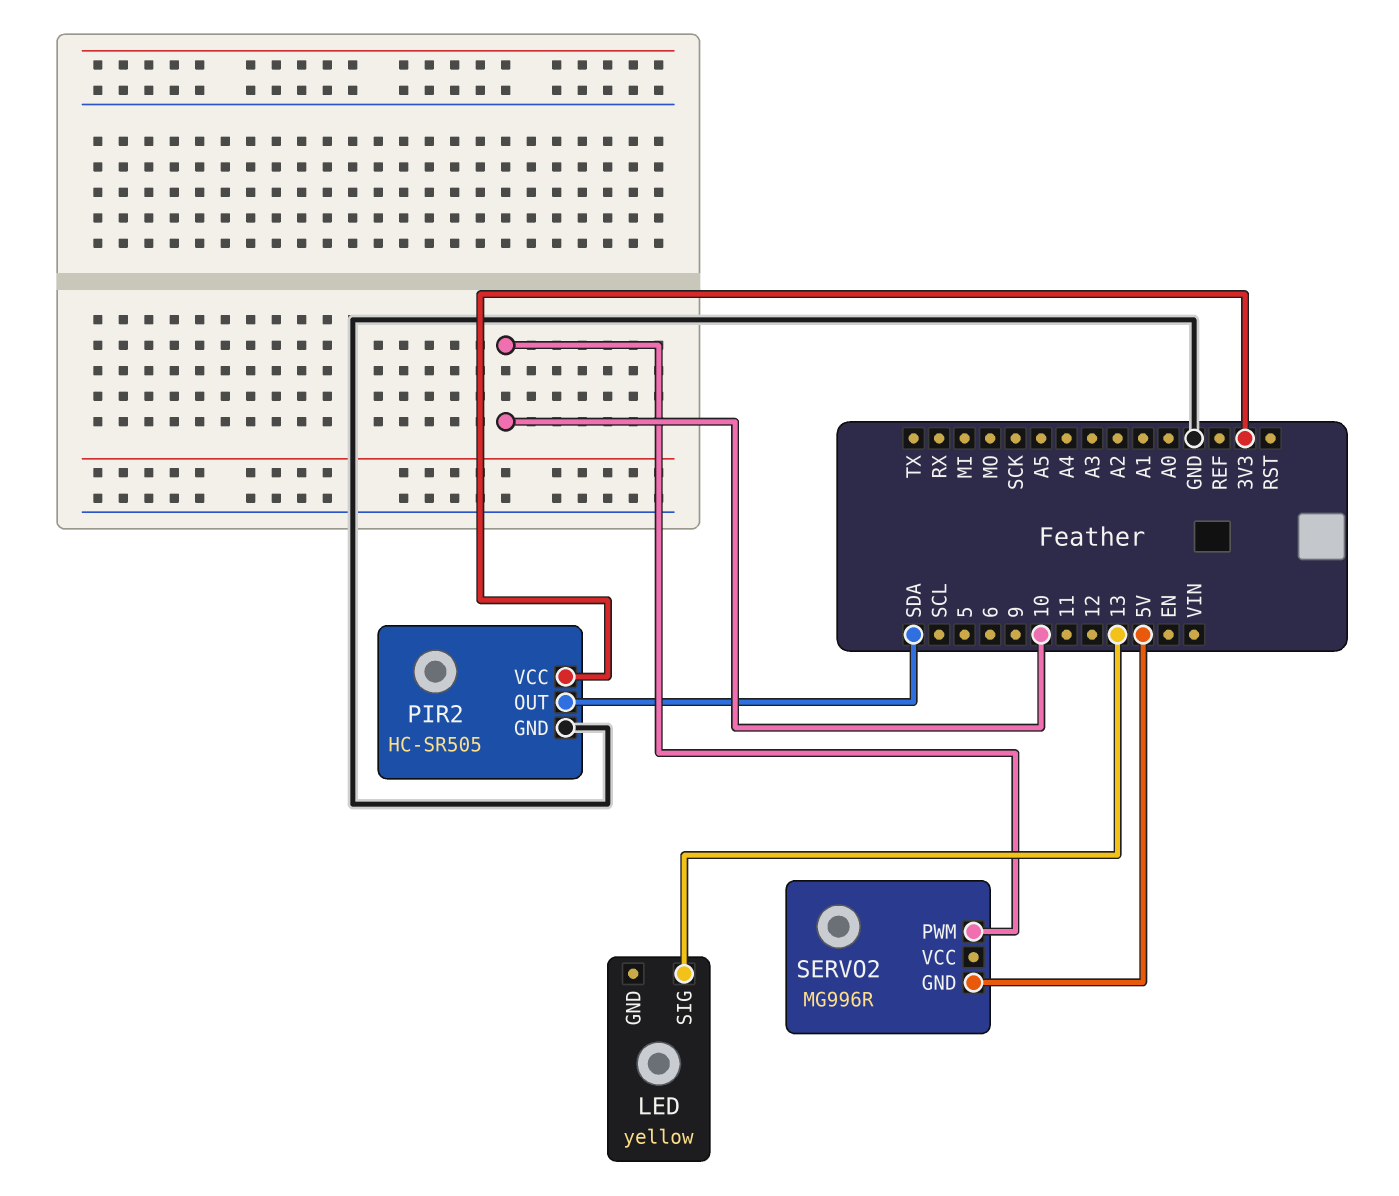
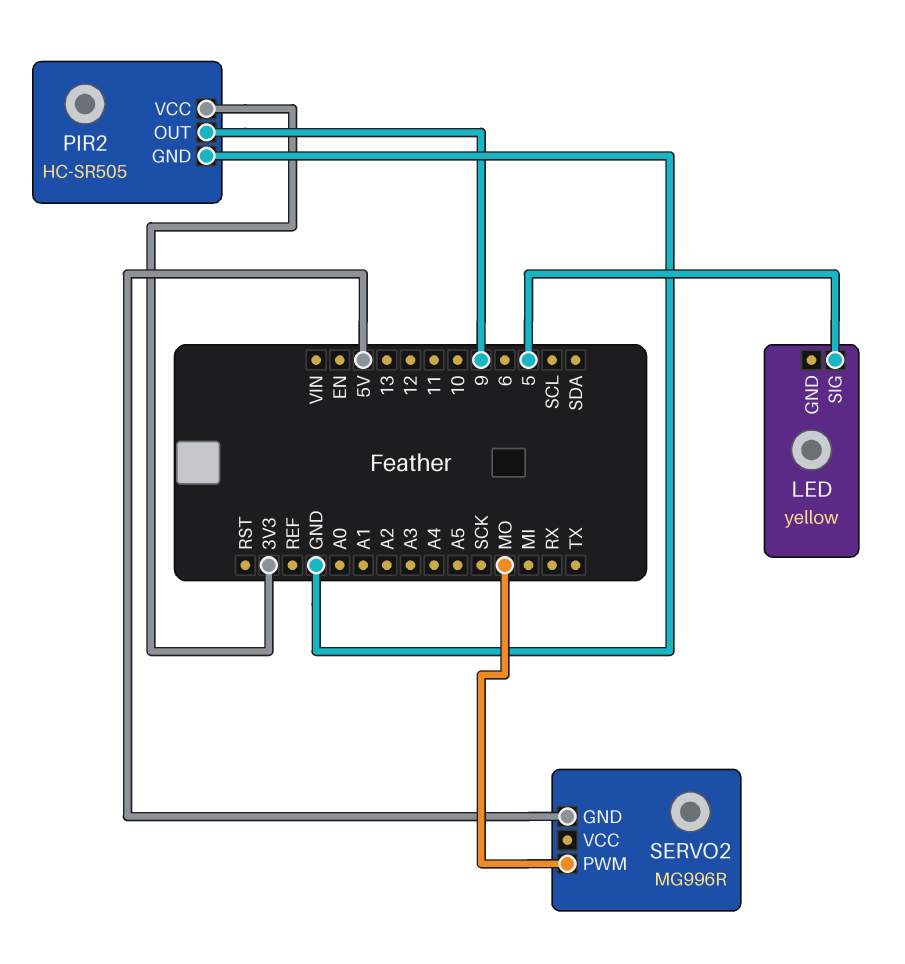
LED pin SIG: 13 -> 5
PIR2 pin OUT: SDA -> 9
SERVO2 pin PWM: 10 -> MO

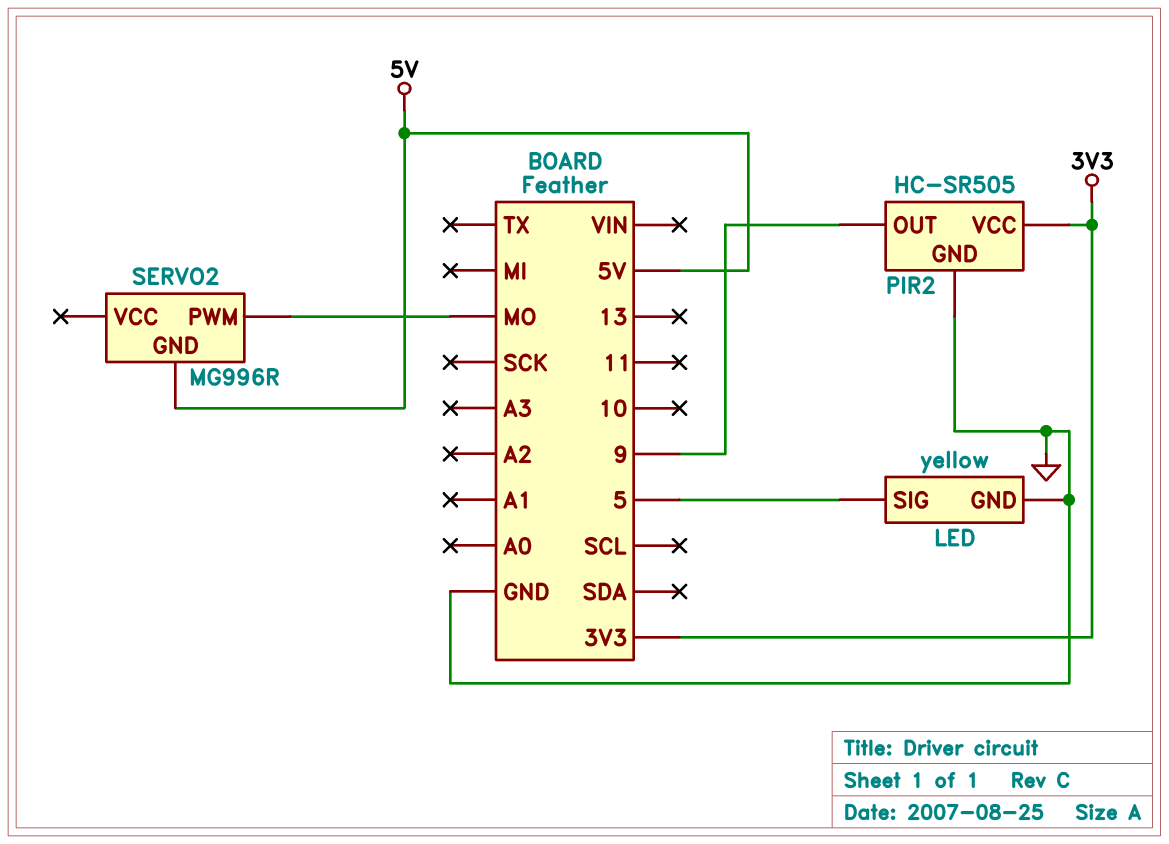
LED pin GND: none -> GND

